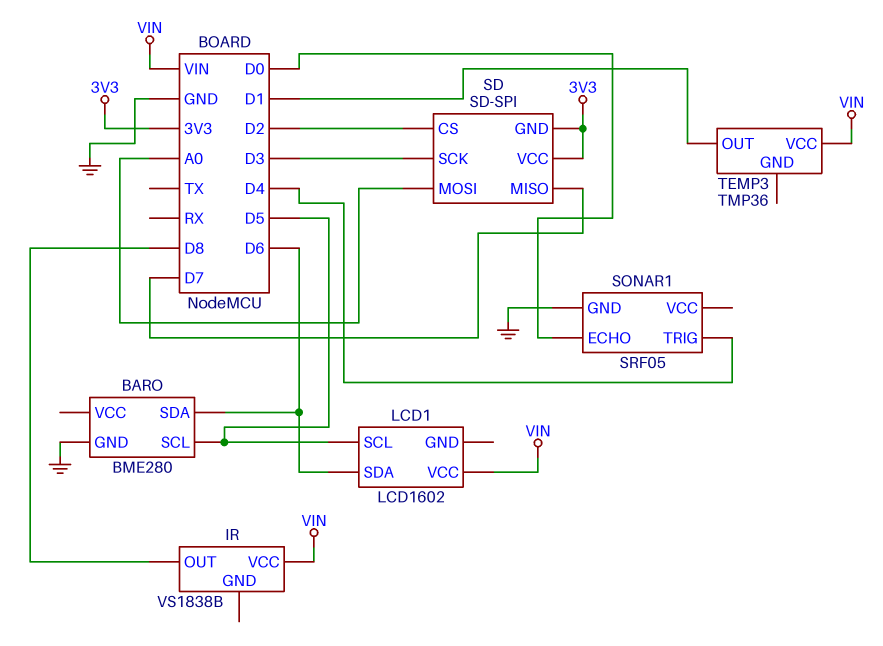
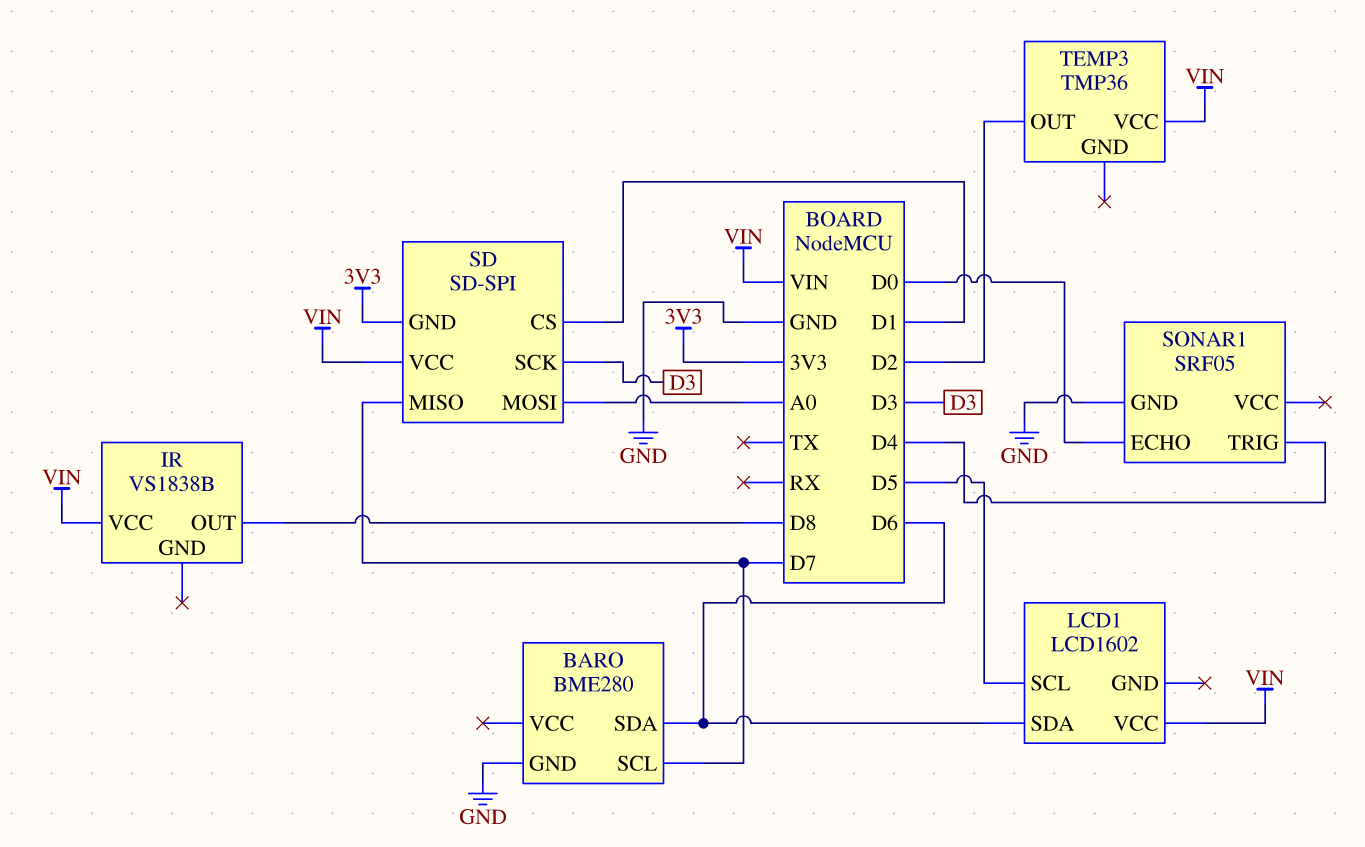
BARO pin SCL: D5 -> D7
SD pin CS: D2 -> D1
SD pin VCC: 3V3 -> VIN
TEMP3 pin OUT: D1 -> D2

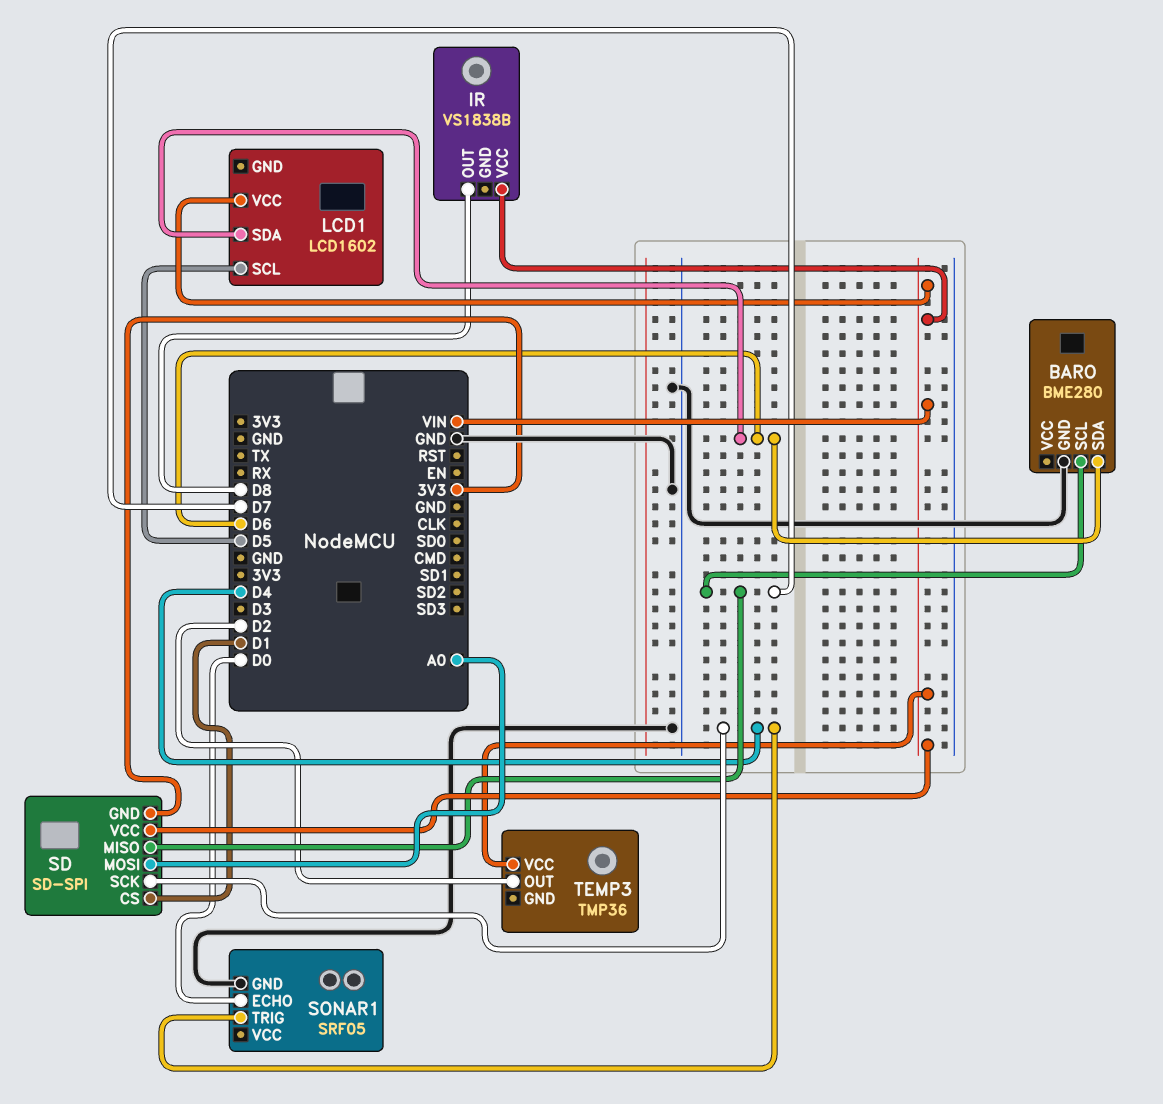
SD pin SCK: D3 -> D4

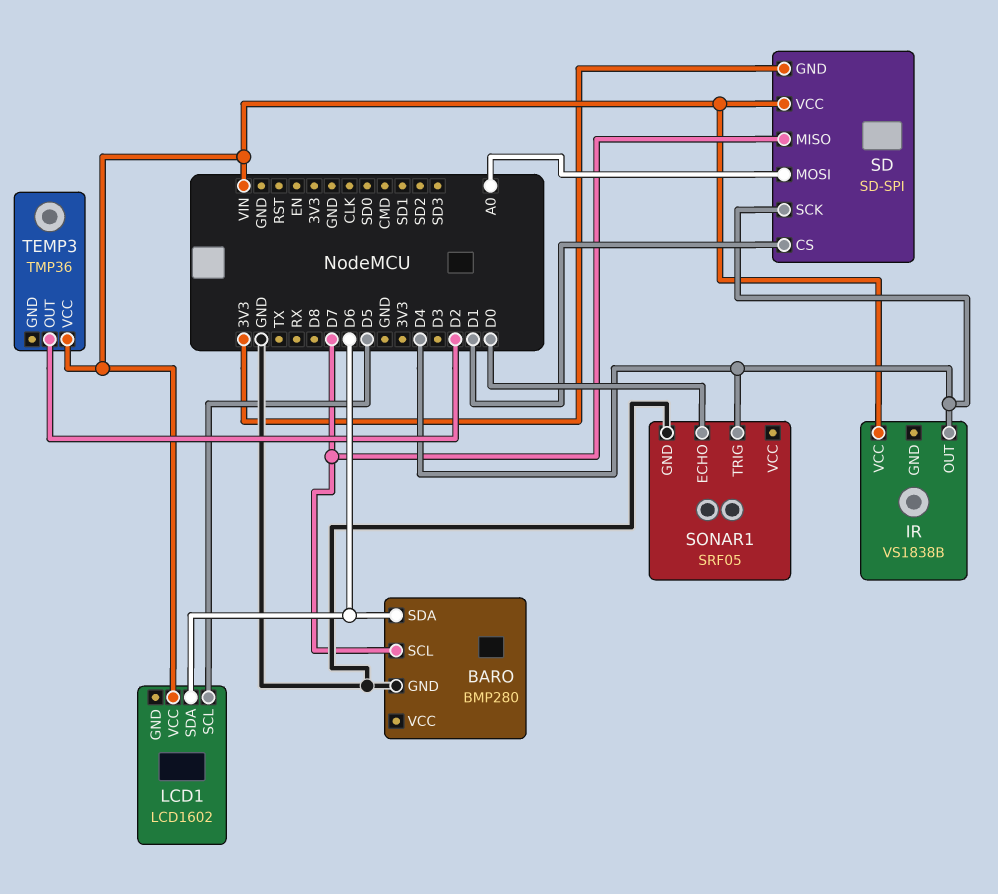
BARO: BME280 -> BMP280
IR pin OUT: D8 -> D4

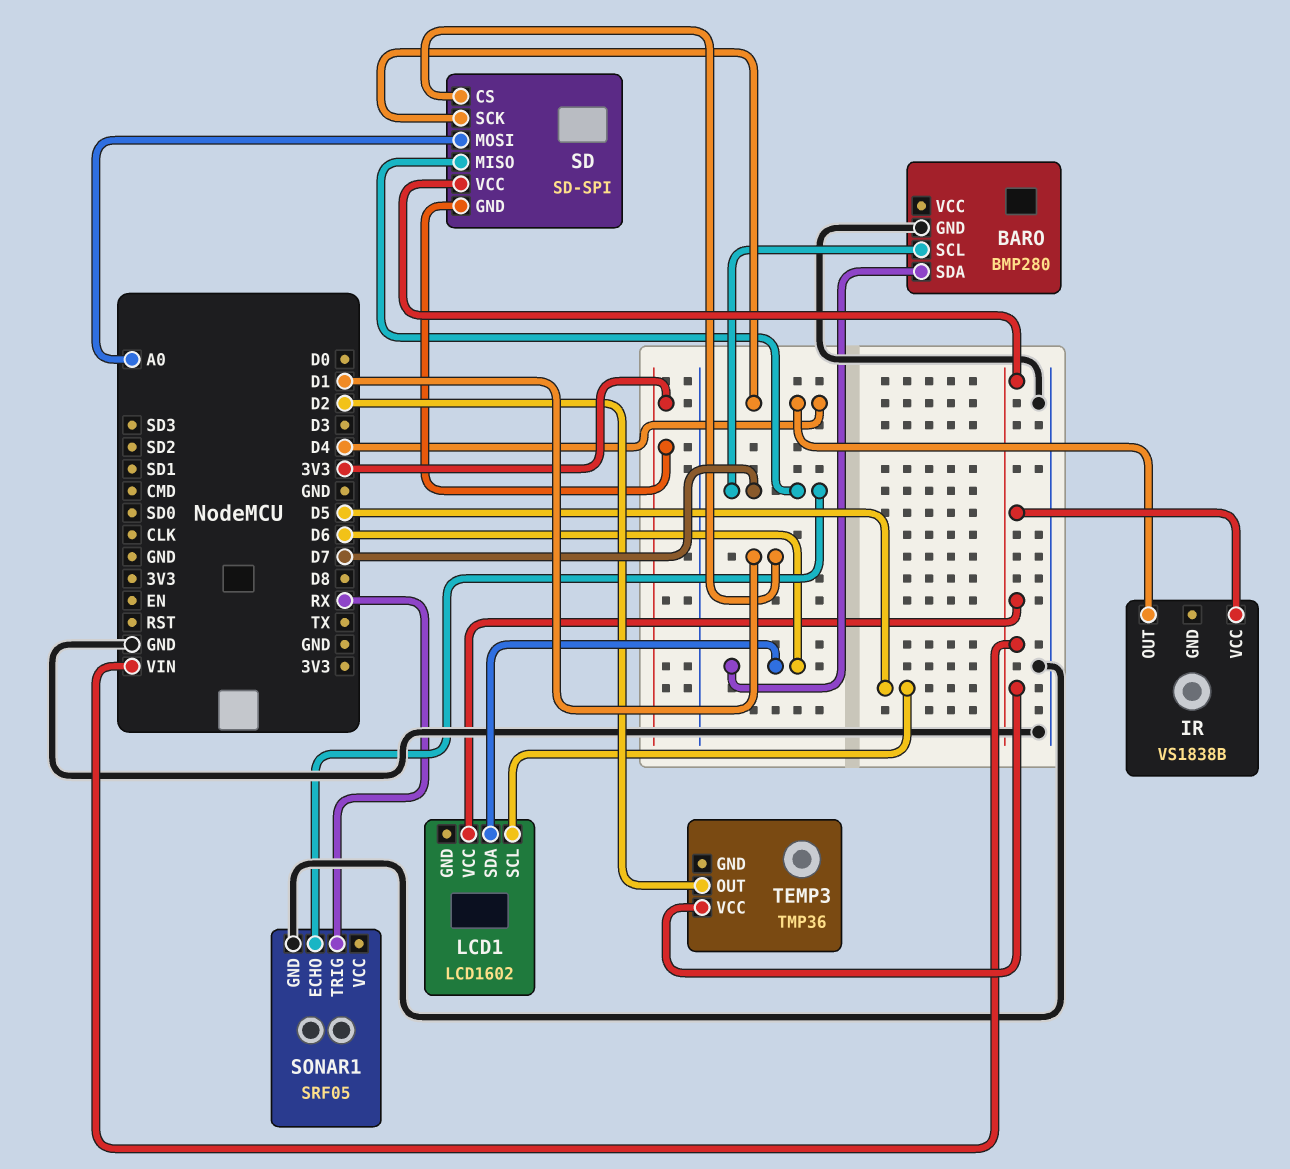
SONAR1 pin ECHO: D0 -> D7
SONAR1 pin TRIG: D4 -> RX

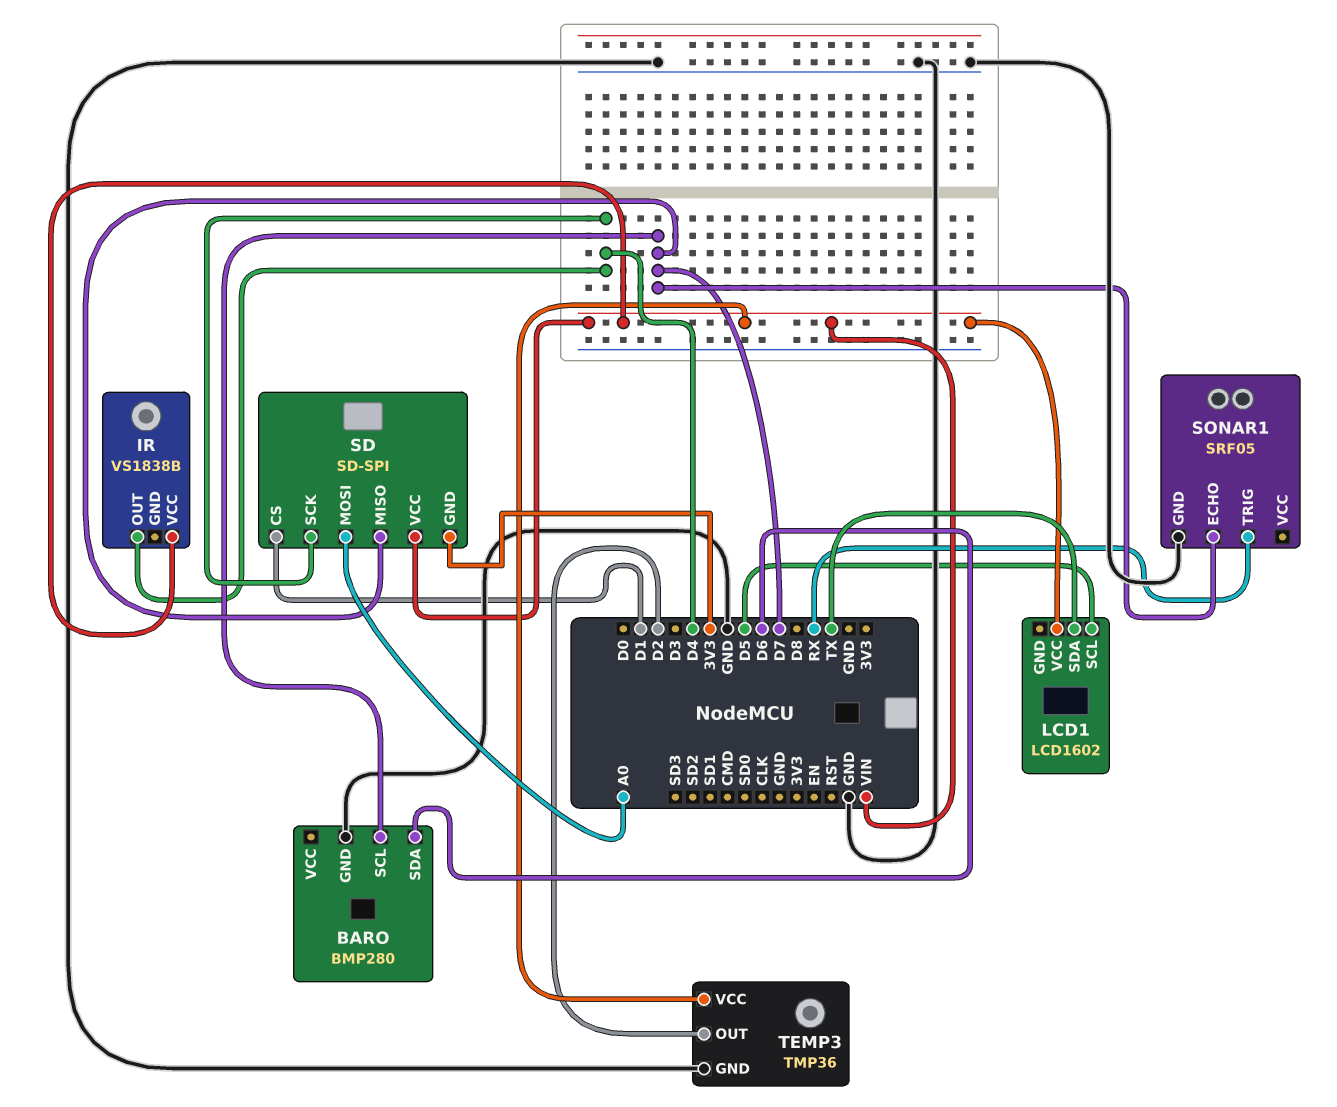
LCD1 pin SDA: D6 -> TX
TEMP3 pin GND: none -> GND

